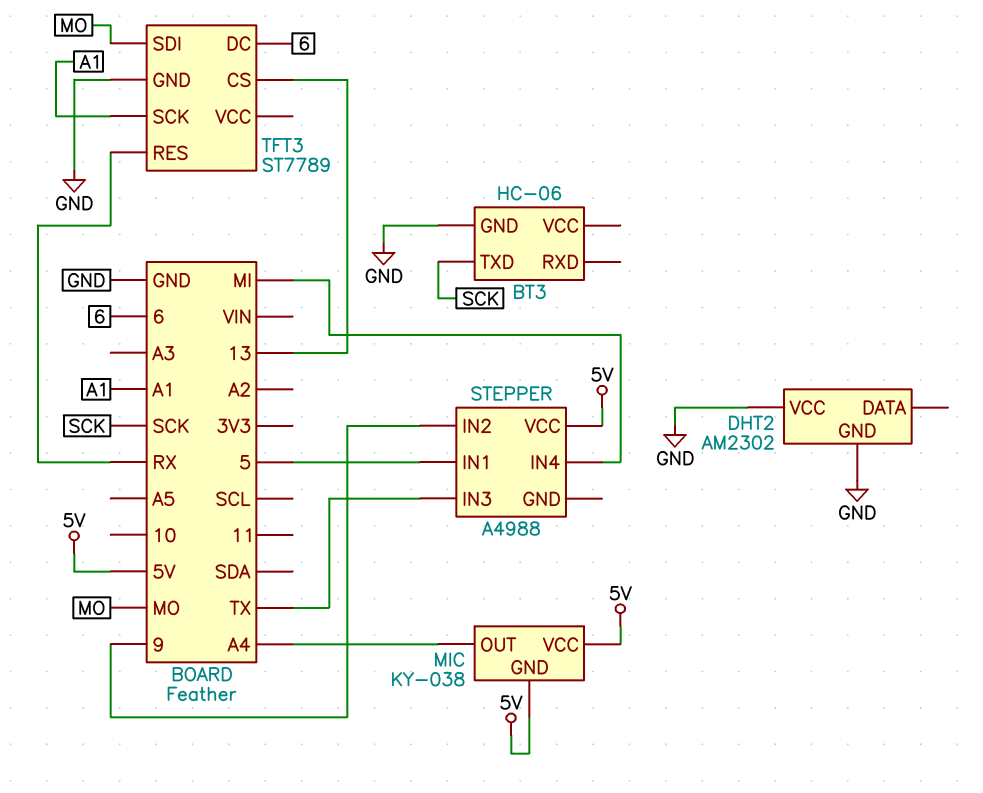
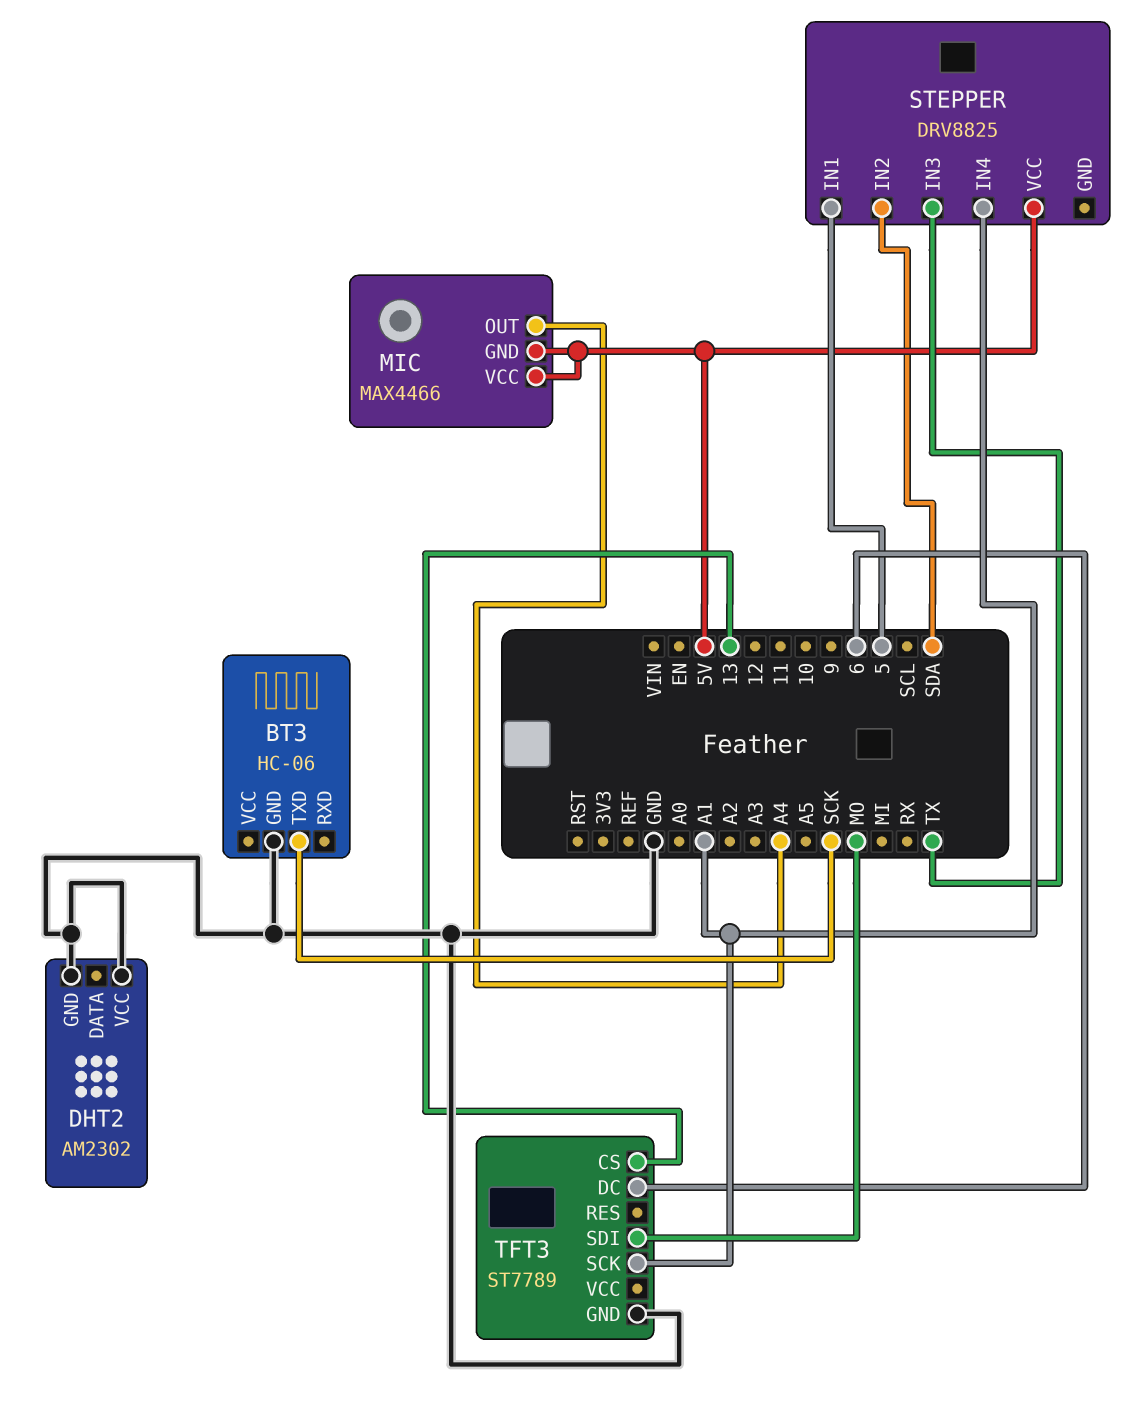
MIC: KY-038 -> MAX4466
STEPPER: A4988 -> DRV8825
STEPPER pin IN2: 9 -> SDA
STEPPER pin IN4: MI -> A1
TFT3 pin RES: RX -> none

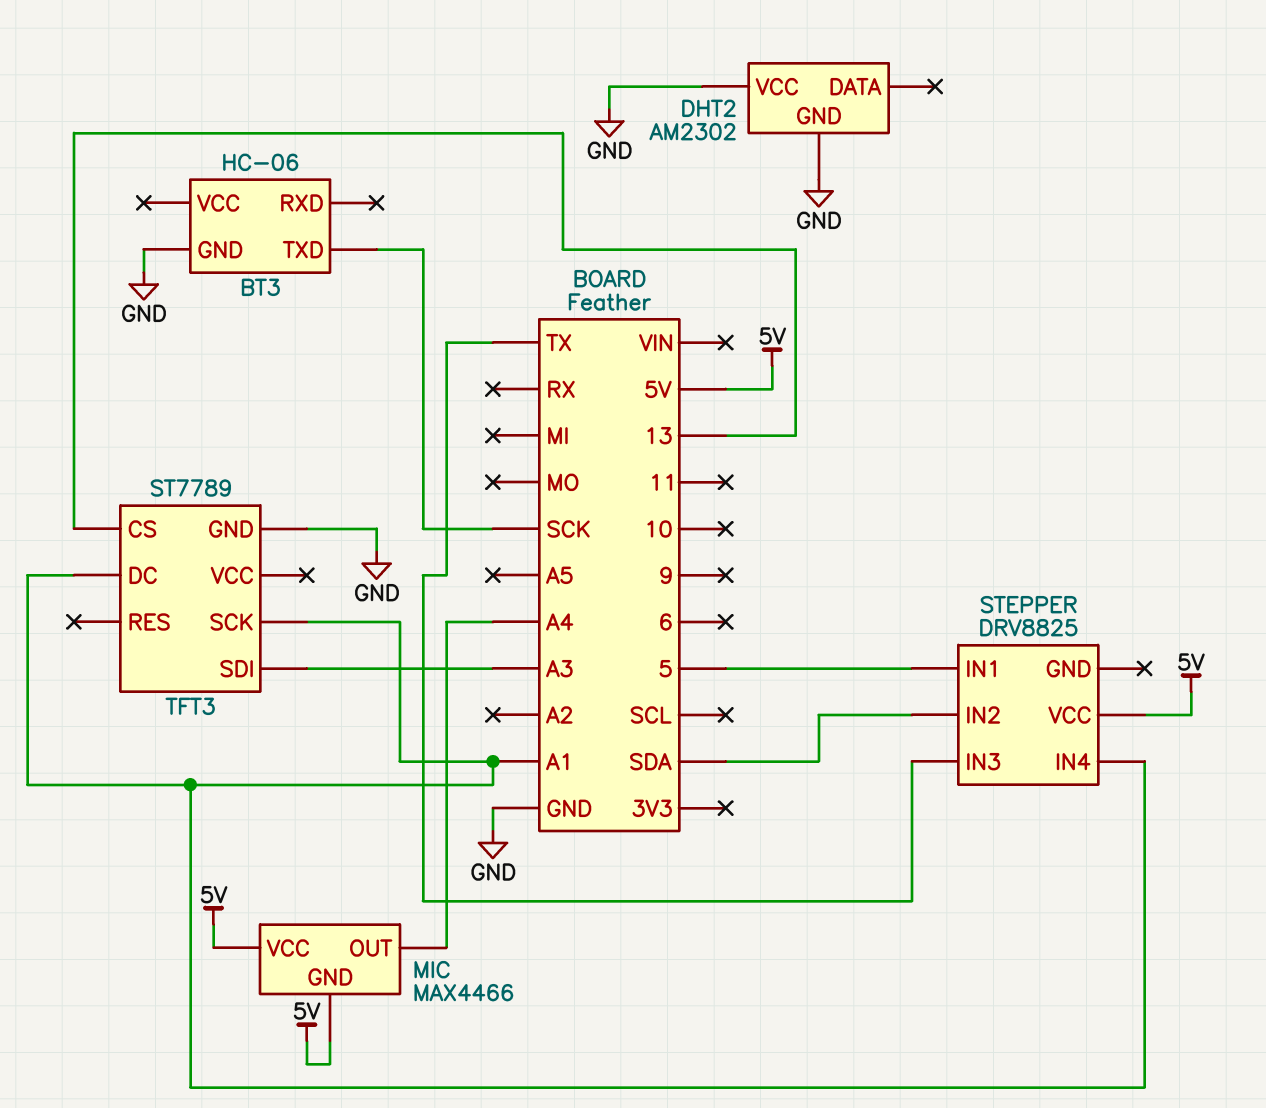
TFT3 pin DC: 6 -> A1
TFT3 pin SDI: MO -> A3

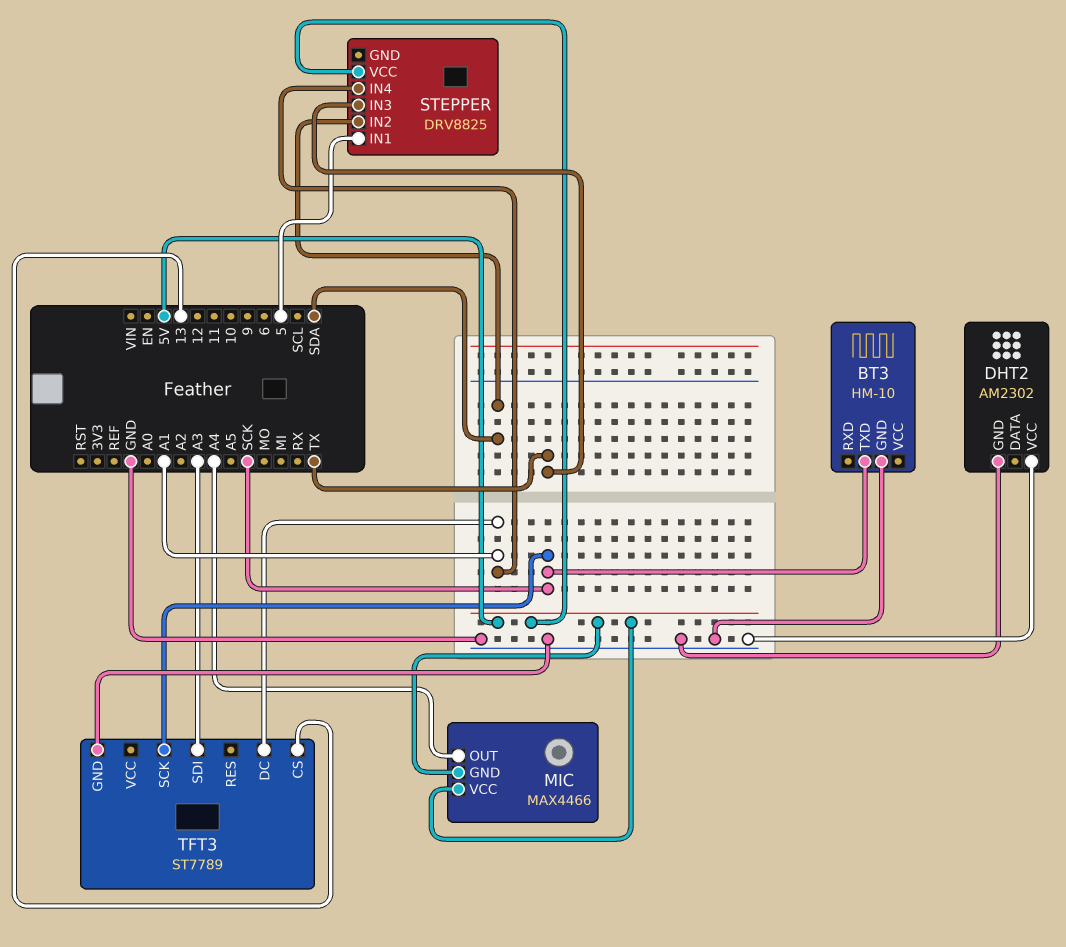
BT3: HC-06 -> HM-10
TFT3 pin SCK: A1 -> SCK

